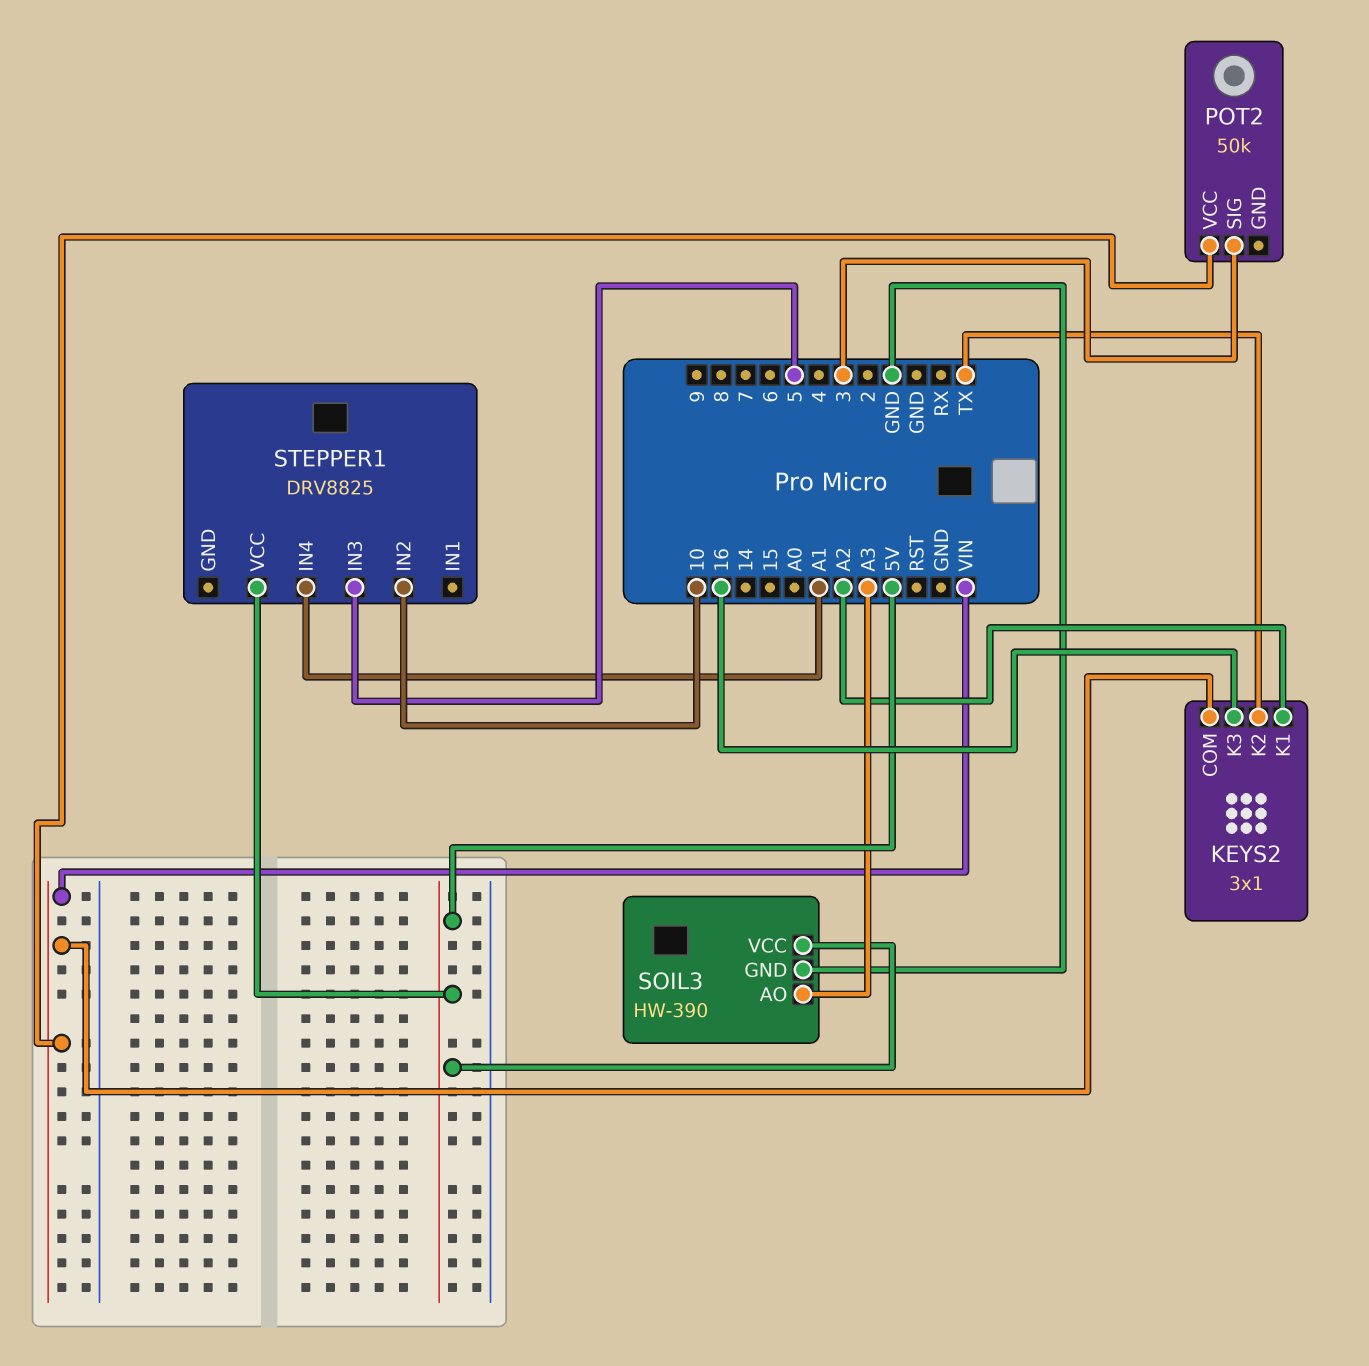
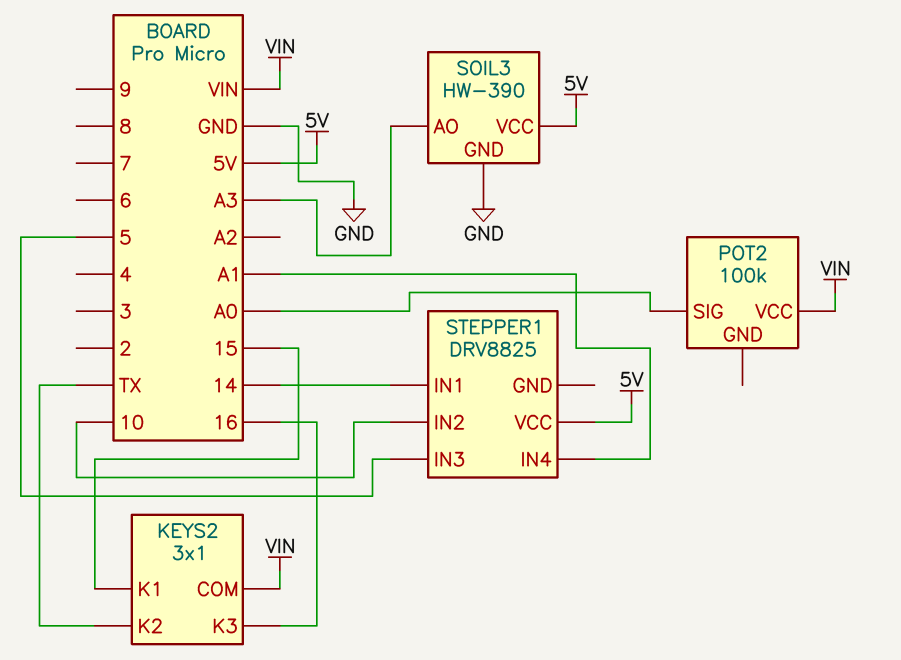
KEYS2 pin K1: A2 -> 15
POT2: 50k -> 100k
POT2 pin SIG: 3 -> A0
STEPPER1 pin IN1: none -> 14

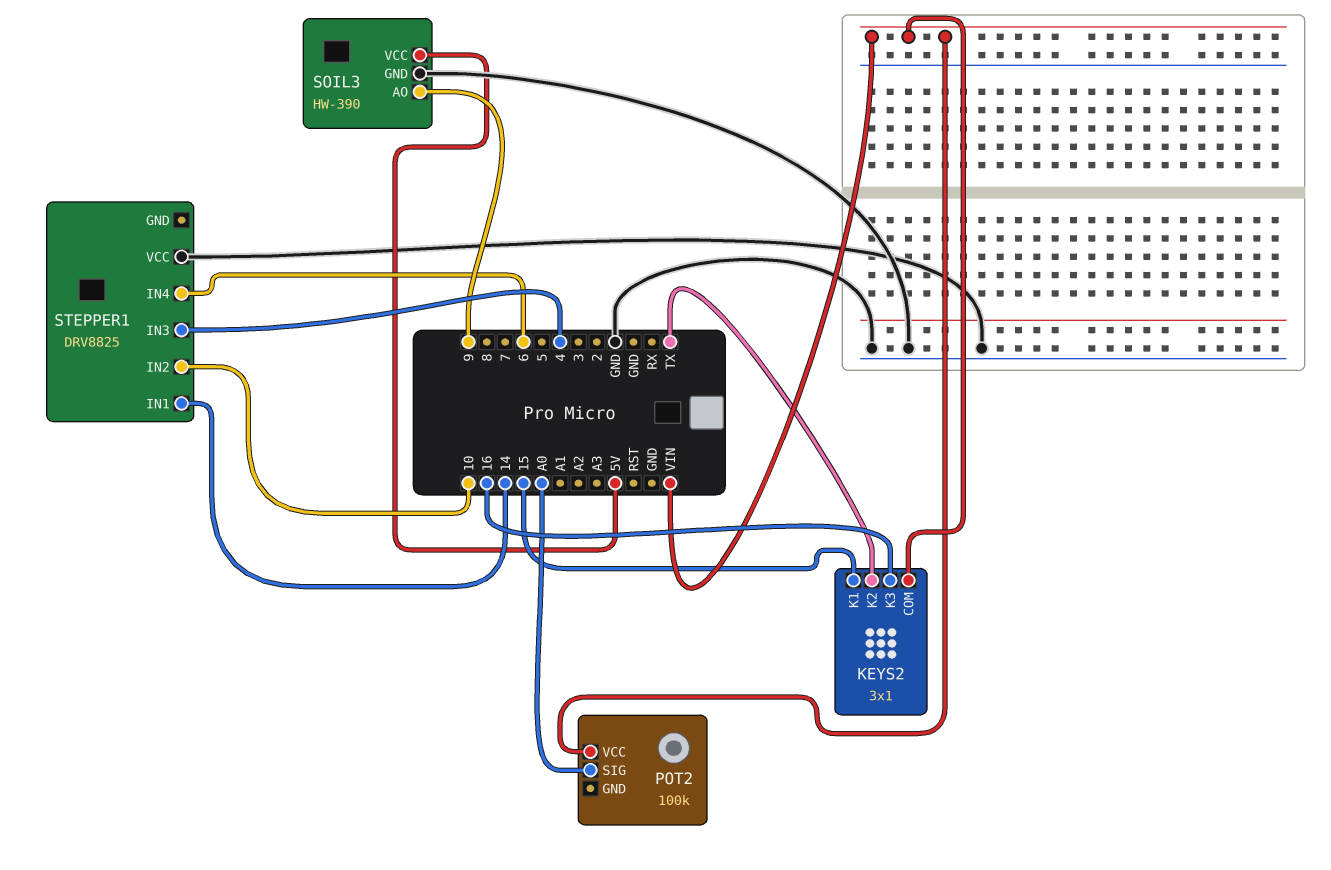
SOIL3 pin AO: A3 -> 9
STEPPER1 pin IN3: 5 -> 4
STEPPER1 pin IN4: A1 -> 6
STEPPER1 pin VCC: 5V -> GND

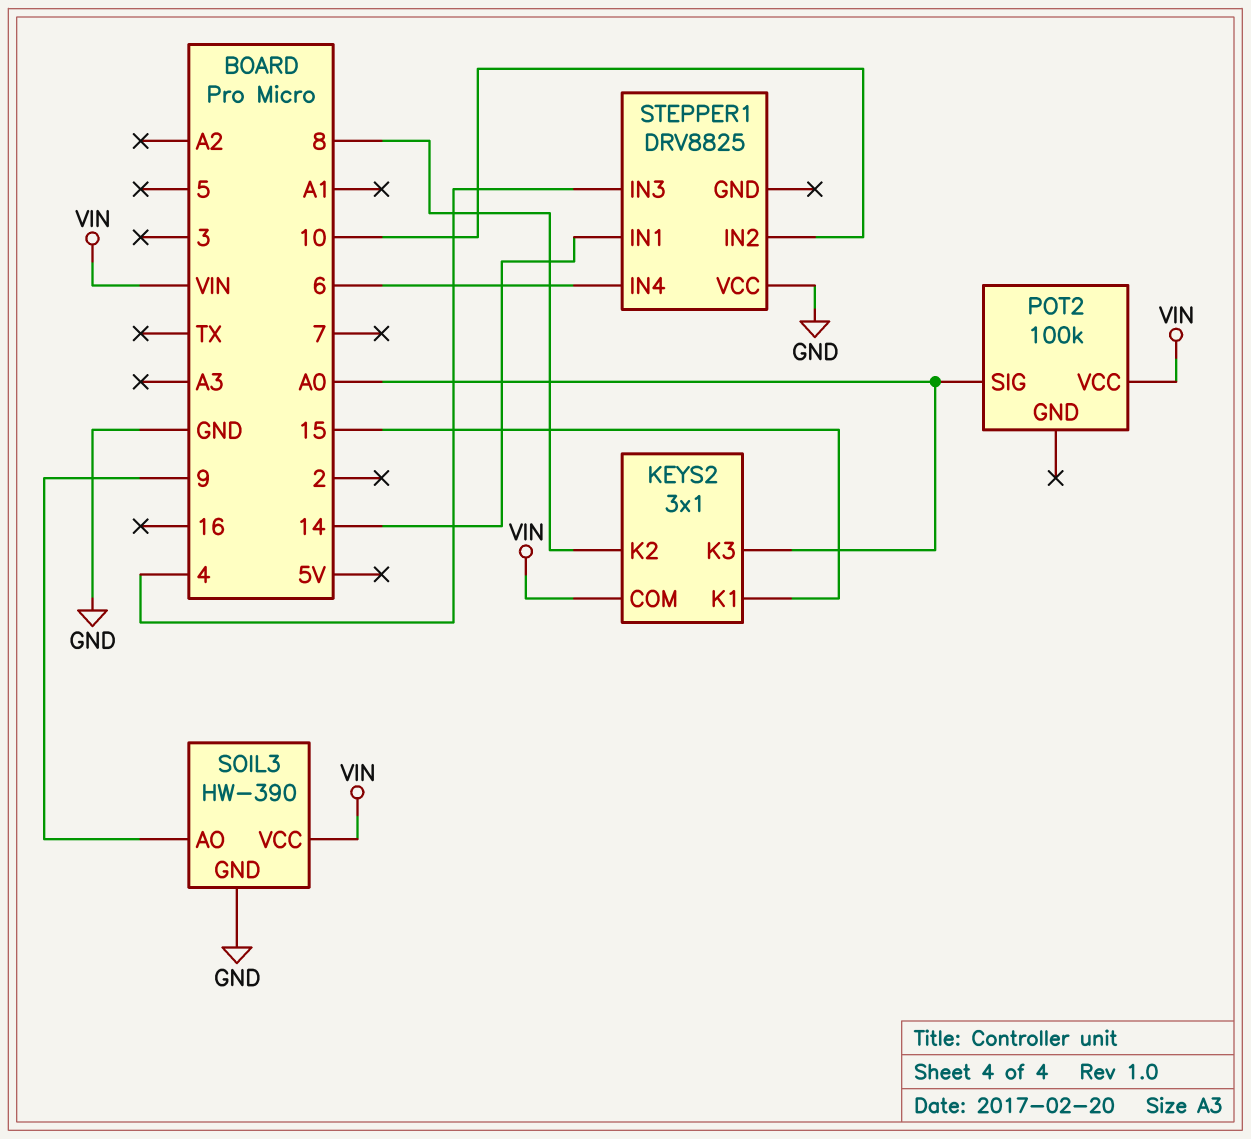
KEYS2 pin K2: TX -> 8
KEYS2 pin K3: 16 -> A0
SOIL3 pin VCC: 5V -> VIN

